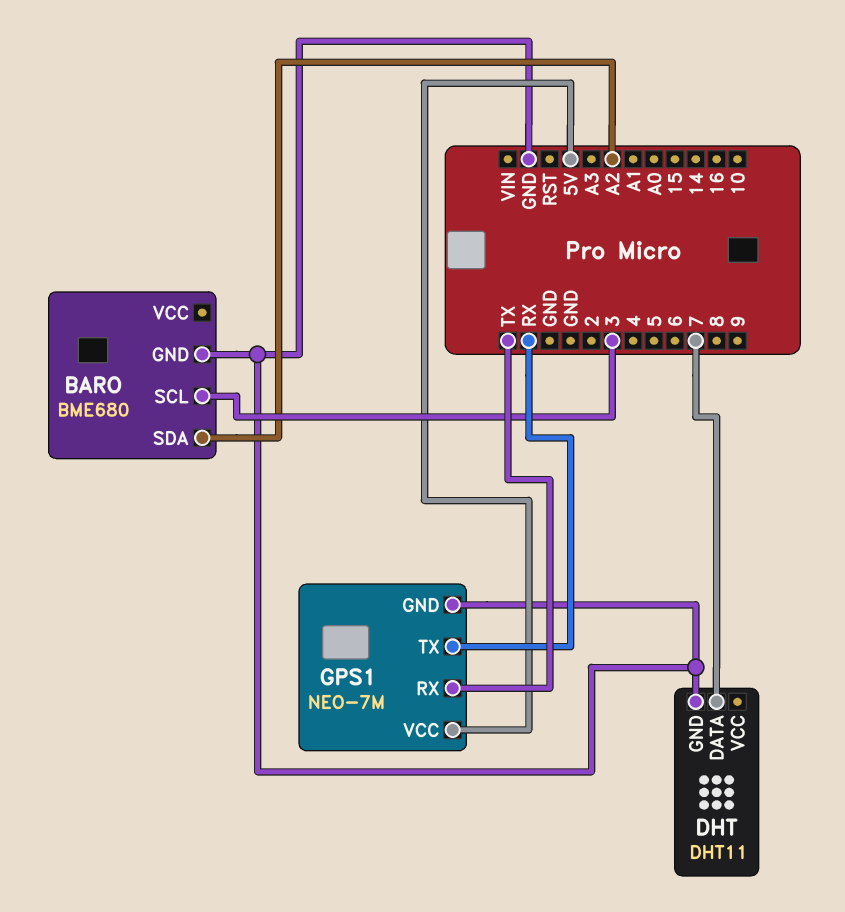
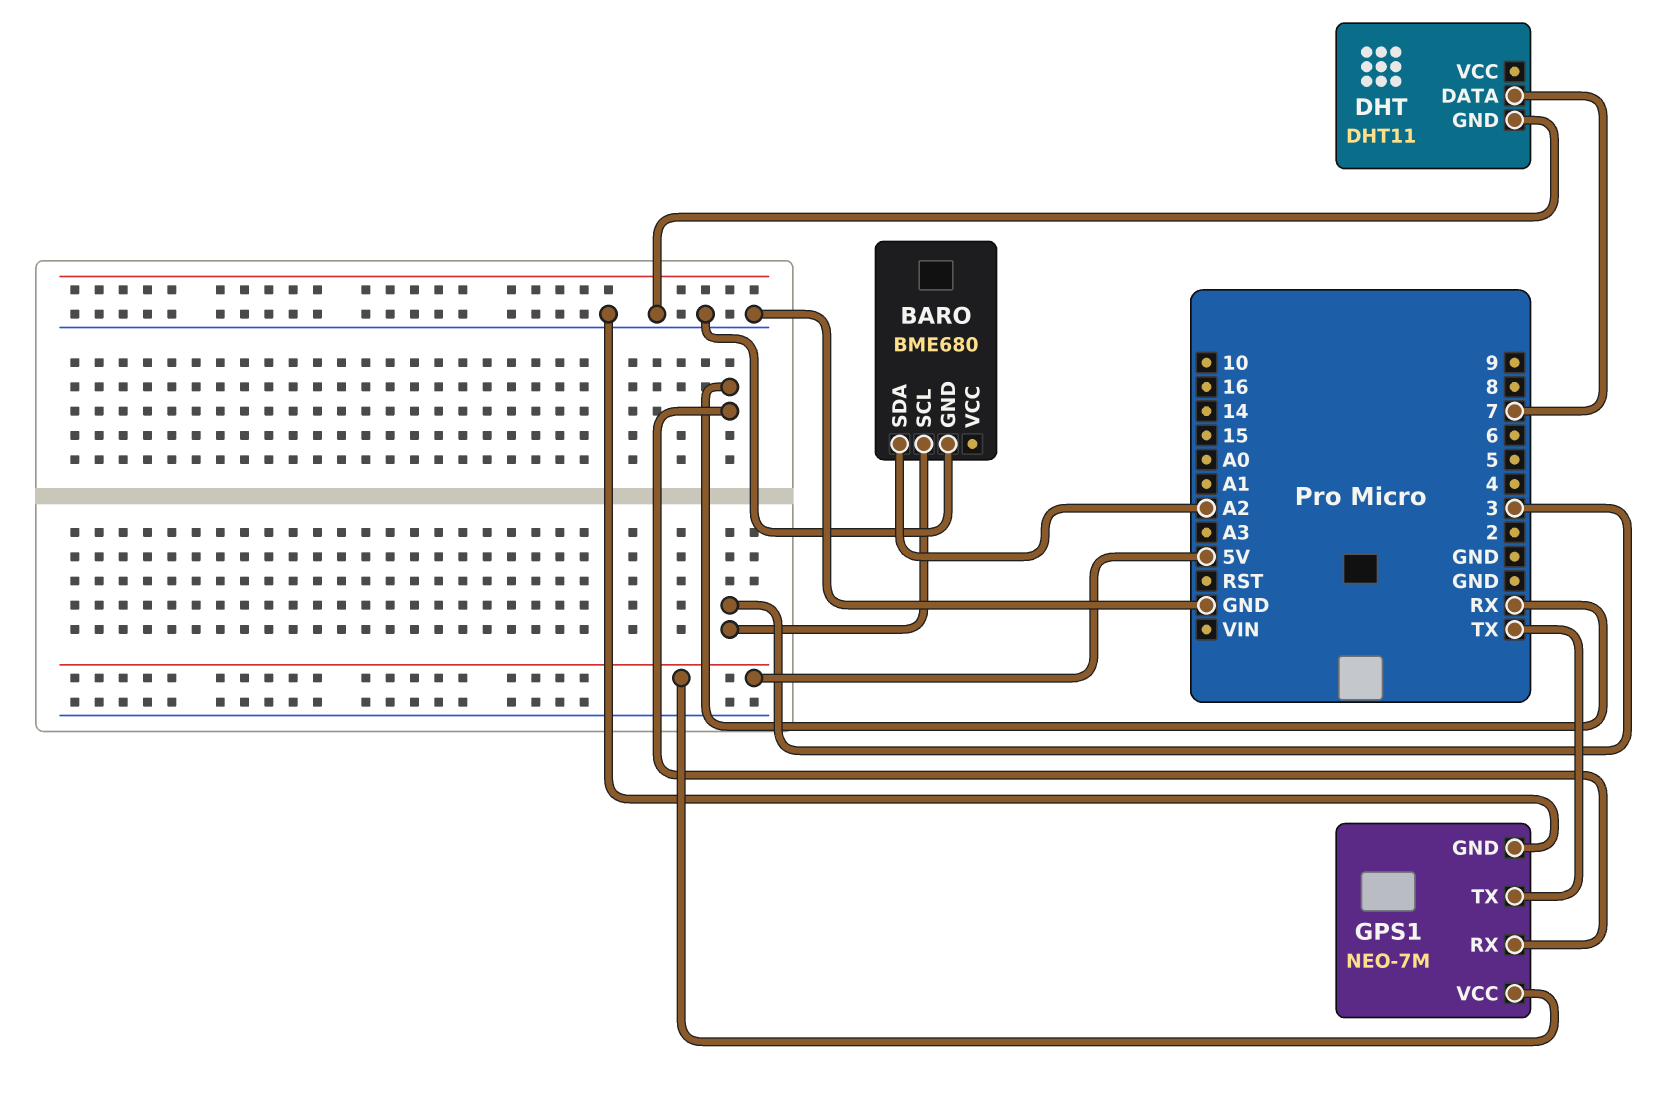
GPS1 pin RX: TX -> RX
GPS1 pin TX: RX -> TX

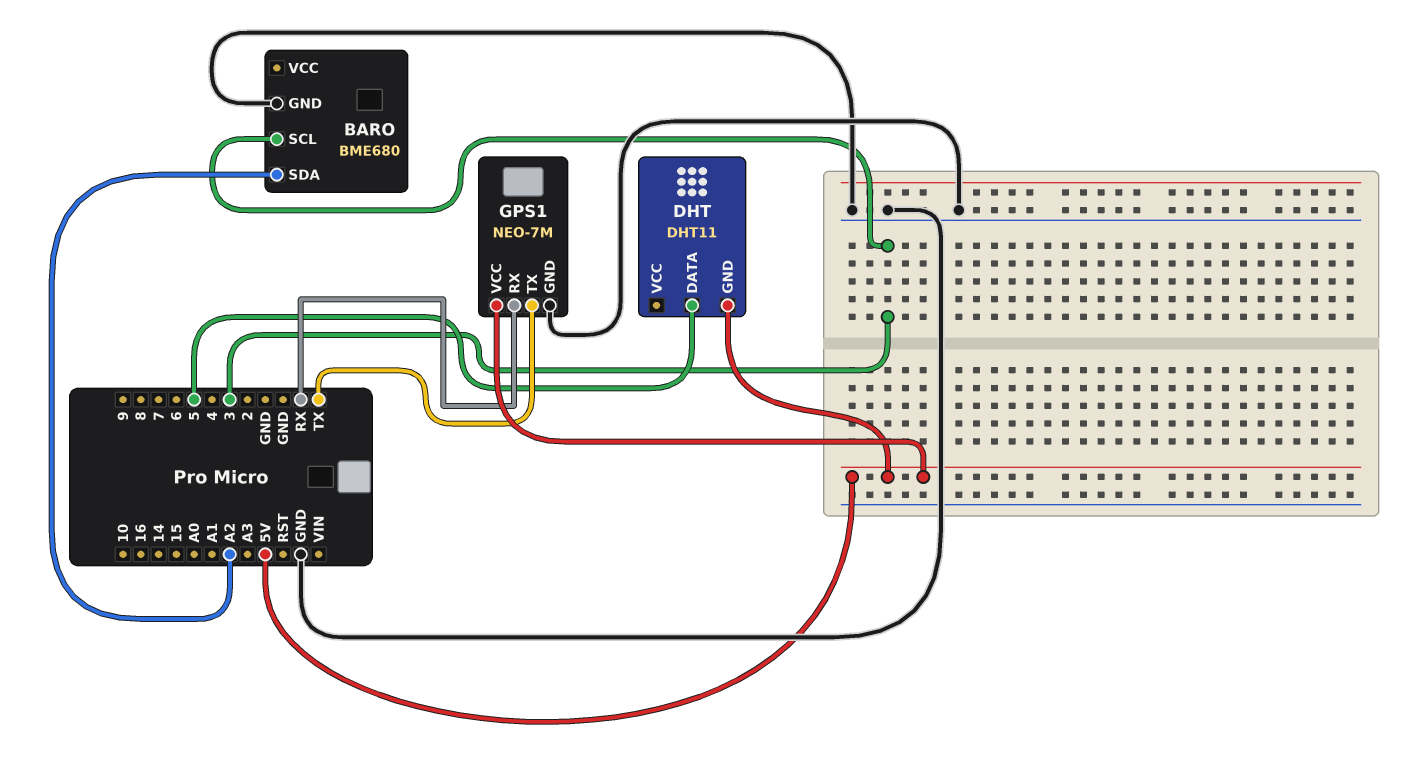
DHT pin DATA: 7 -> 5
DHT pin GND: GND -> 5V

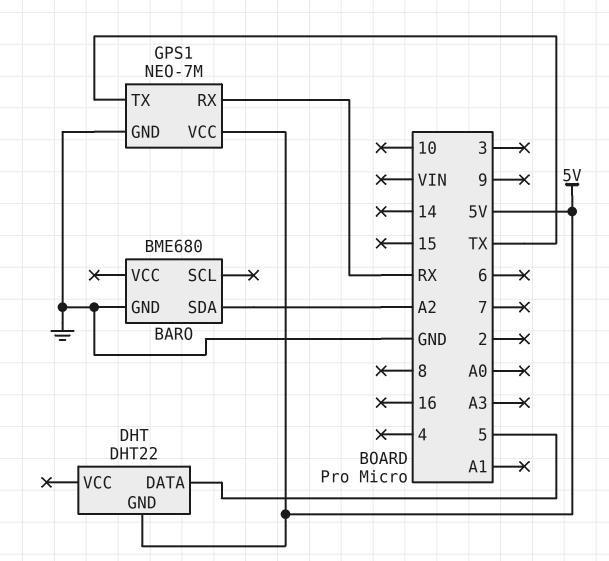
BARO pin SCL: 3 -> none
DHT: DHT11 -> DHT22

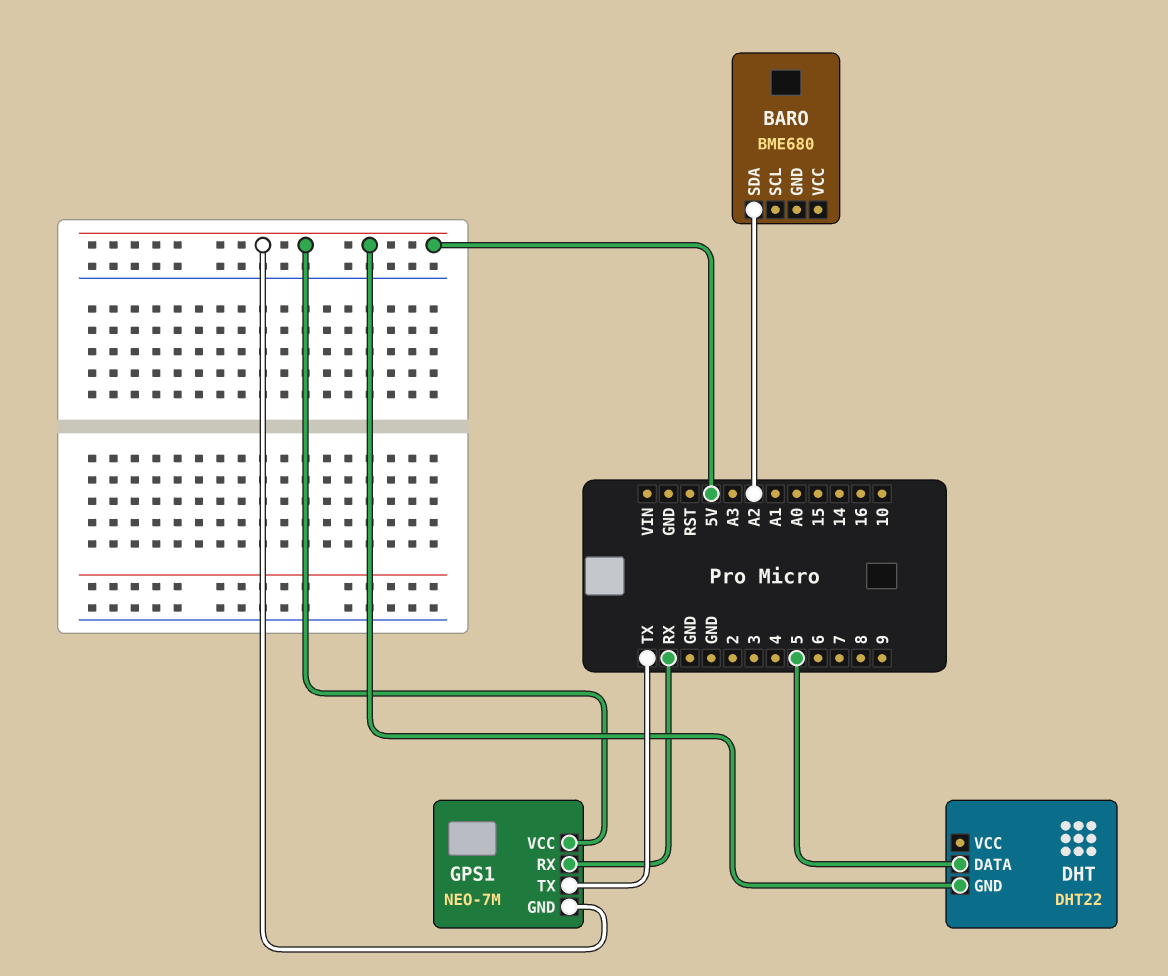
BARO pin GND: GND -> none
GPS1 pin GND: GND -> 5V

